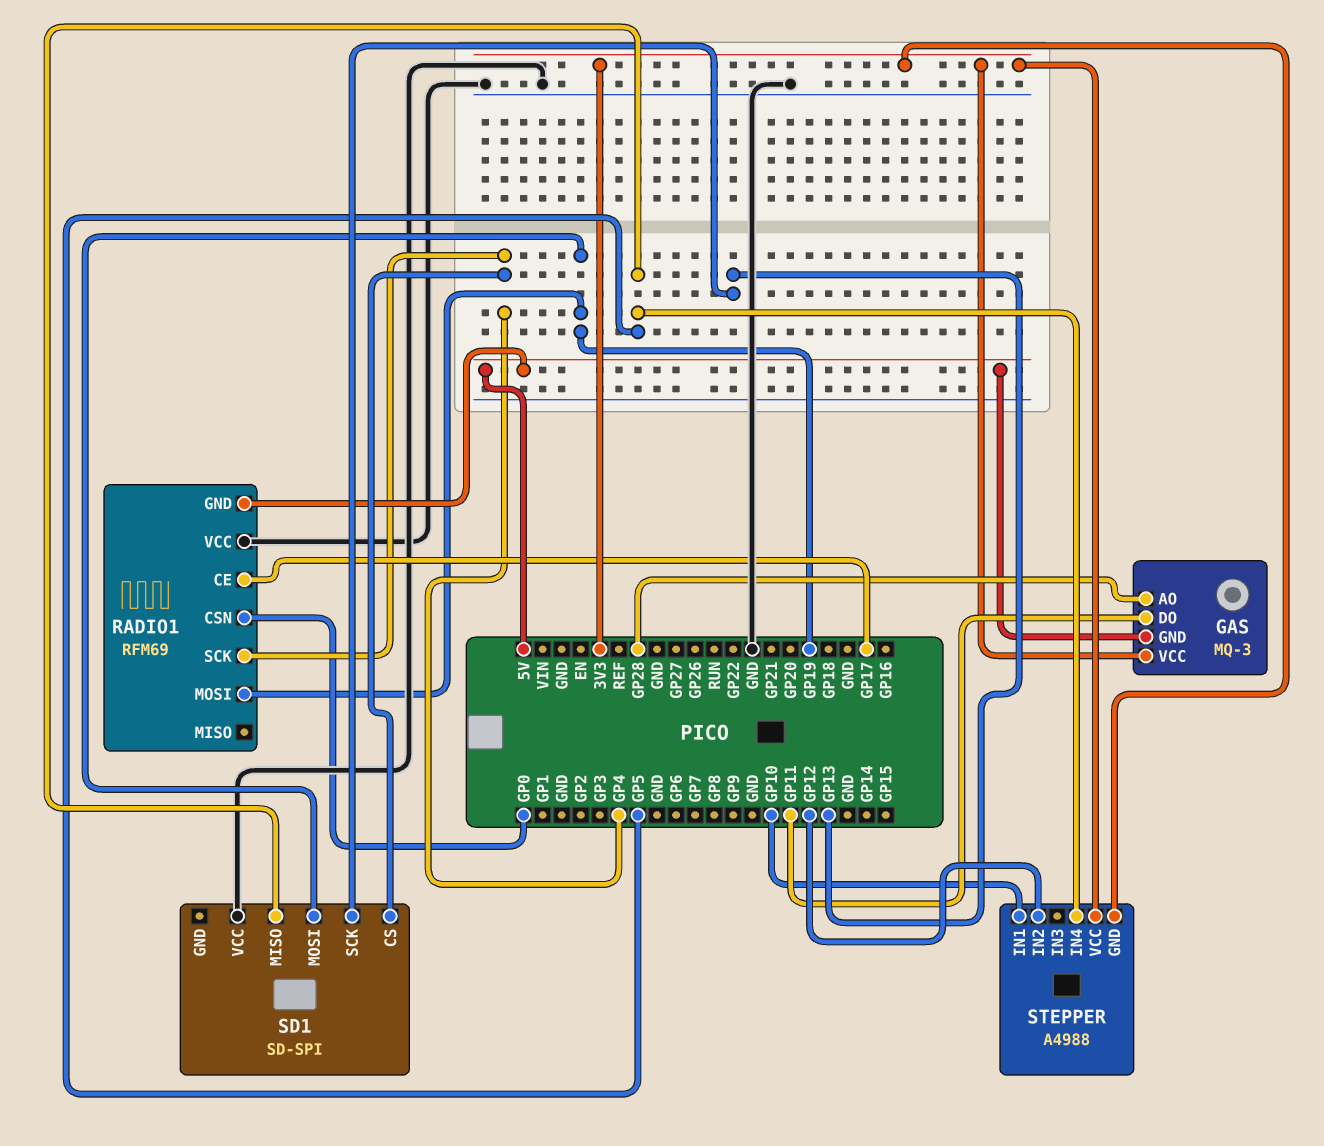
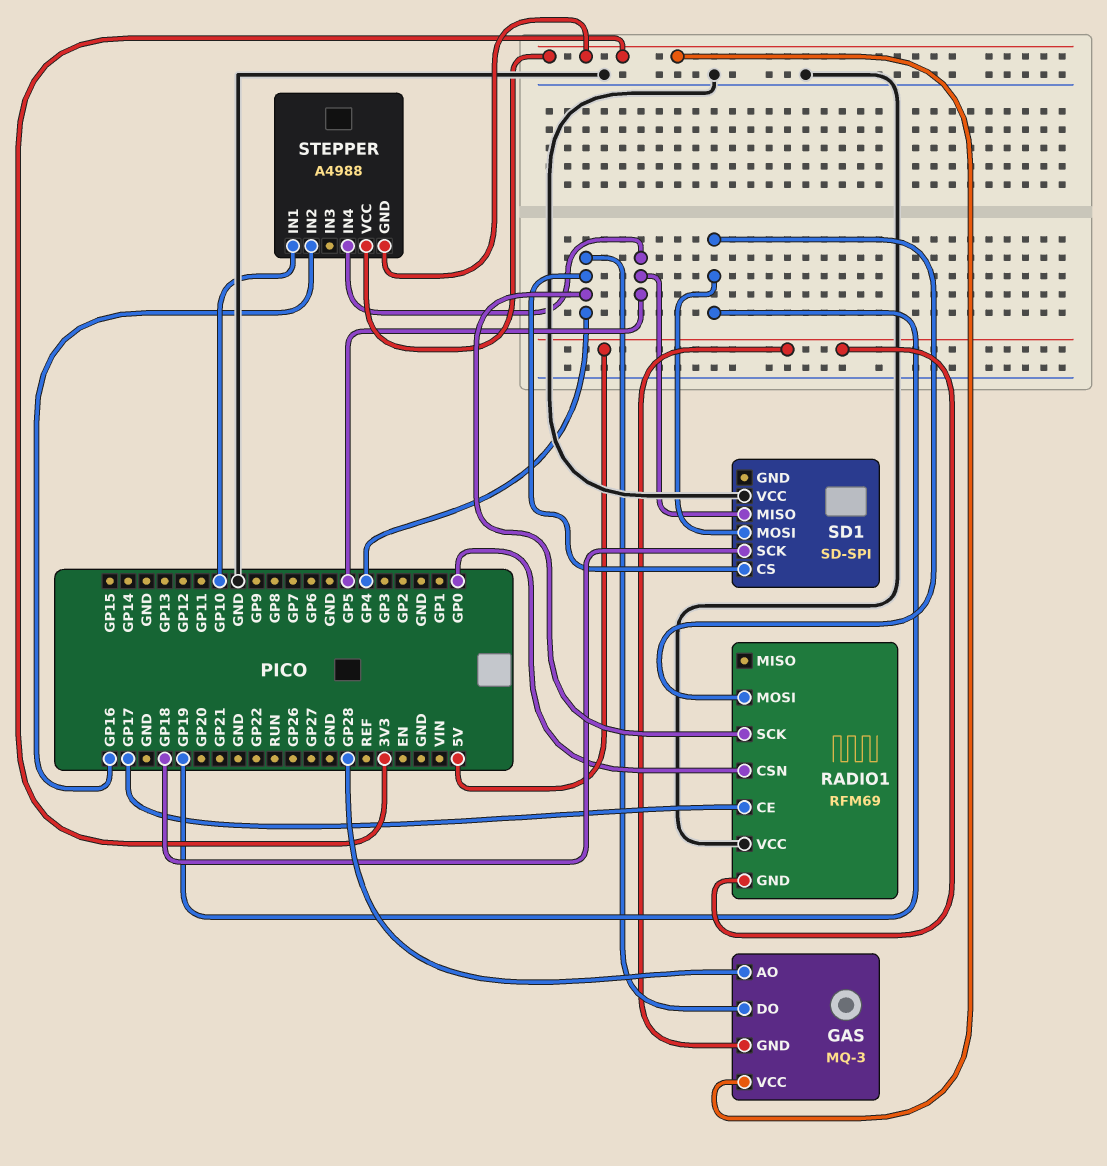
GAS pin DO: GP11 -> GP4
SD1 pin SCK: GP13 -> GP18
STEPPER pin IN2: GP12 -> GP16

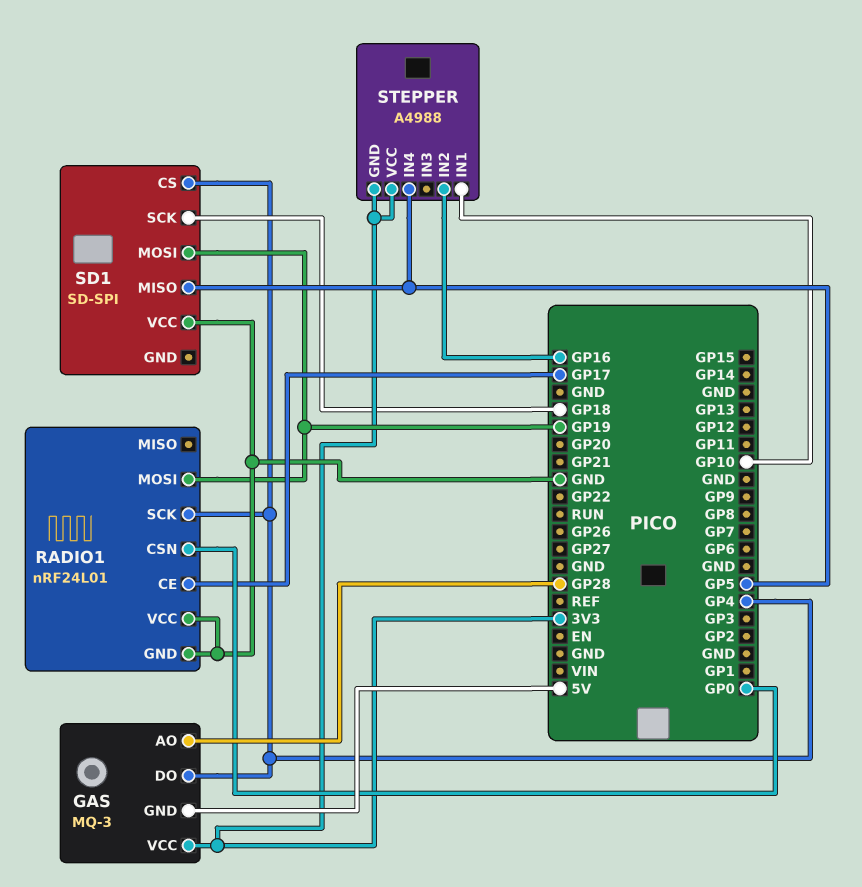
RADIO1: RFM69 -> nRF24L01
RADIO1 pin GND: 5V -> GND

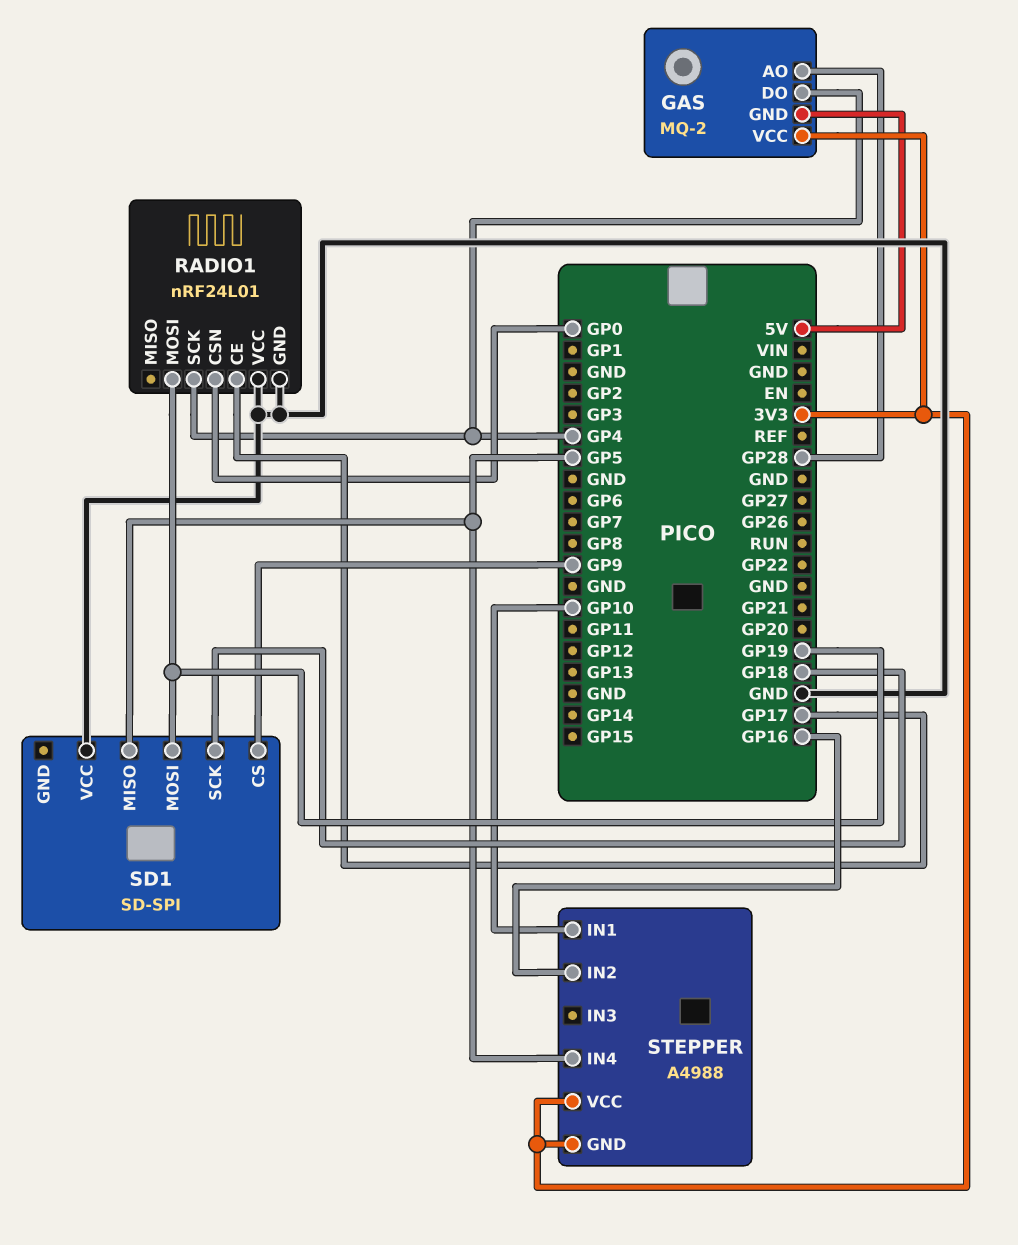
GAS: MQ-3 -> MQ-2
SD1 pin CS: GP4 -> GP9

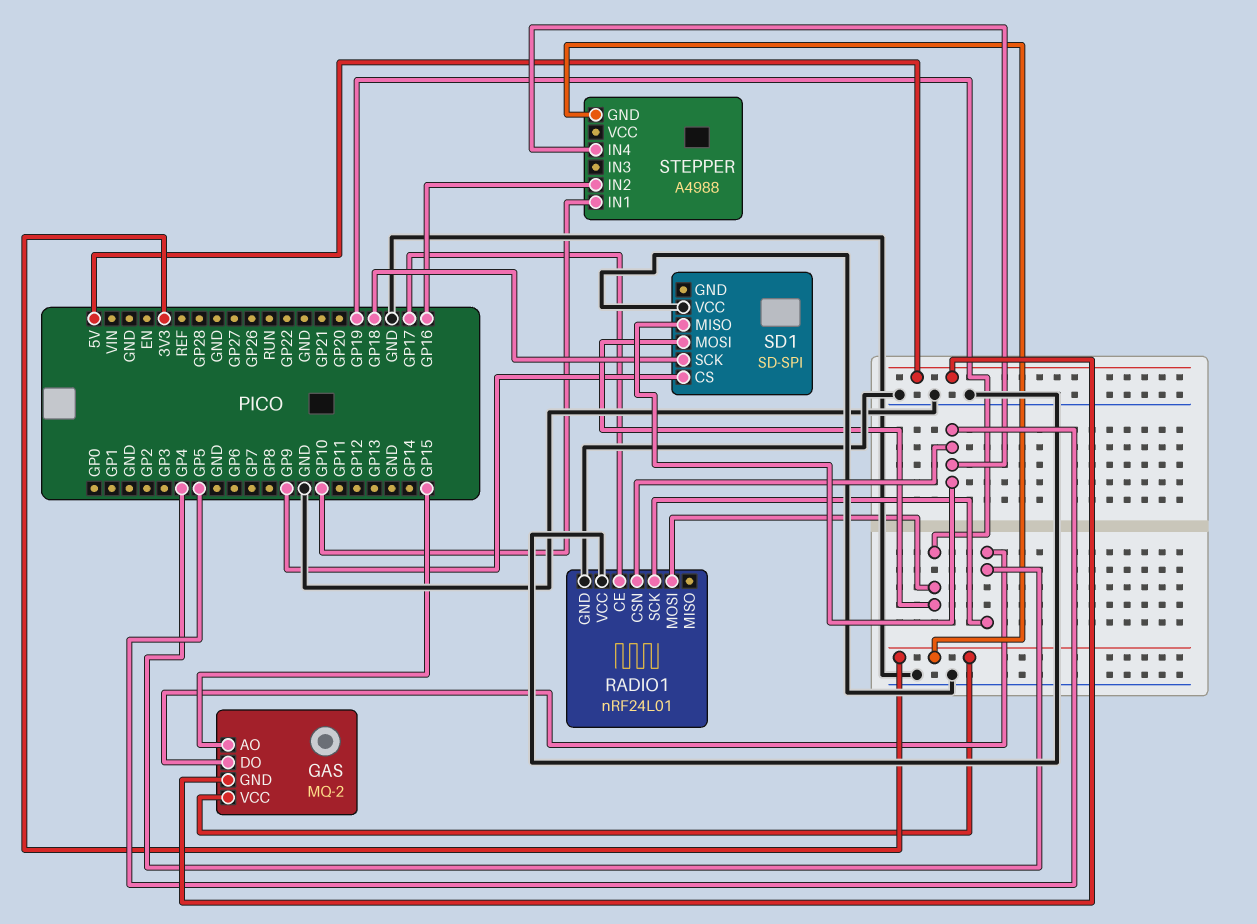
GAS pin AO: GP28 -> GP15
RADIO1 pin CSN: GP0 -> GP5
STEPPER pin VCC: 3V3 -> none

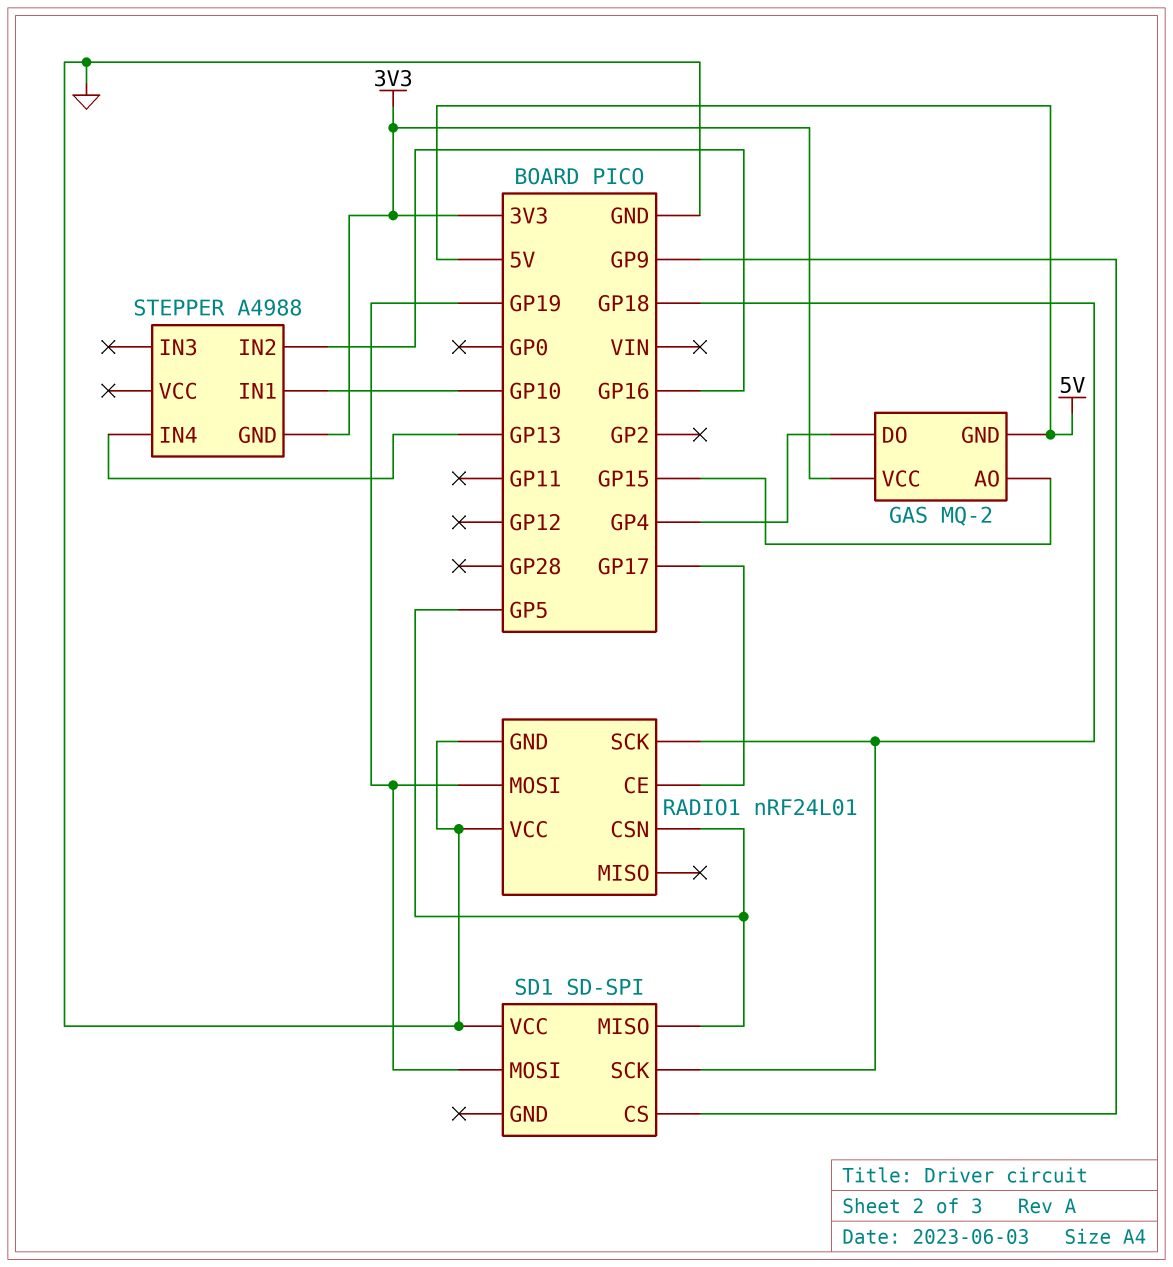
RADIO1 pin SCK: GP4 -> GP18
STEPPER pin IN4: GP5 -> GP13

